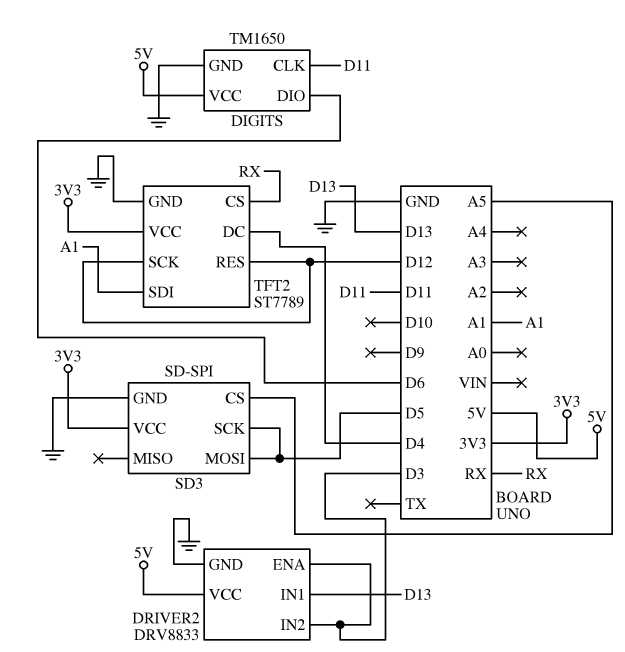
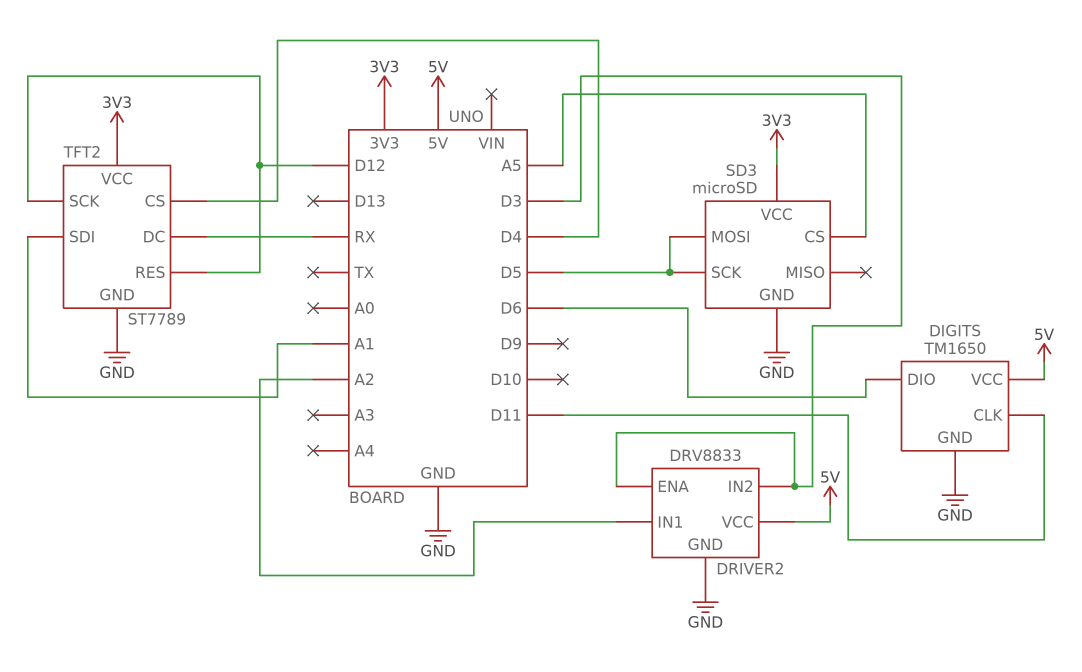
DRIVER2 pin IN1: D13 -> A2
SD3: SD-SPI -> microSD
TFT2 pin CS: RX -> D4
TFT2 pin DC: D4 -> RX

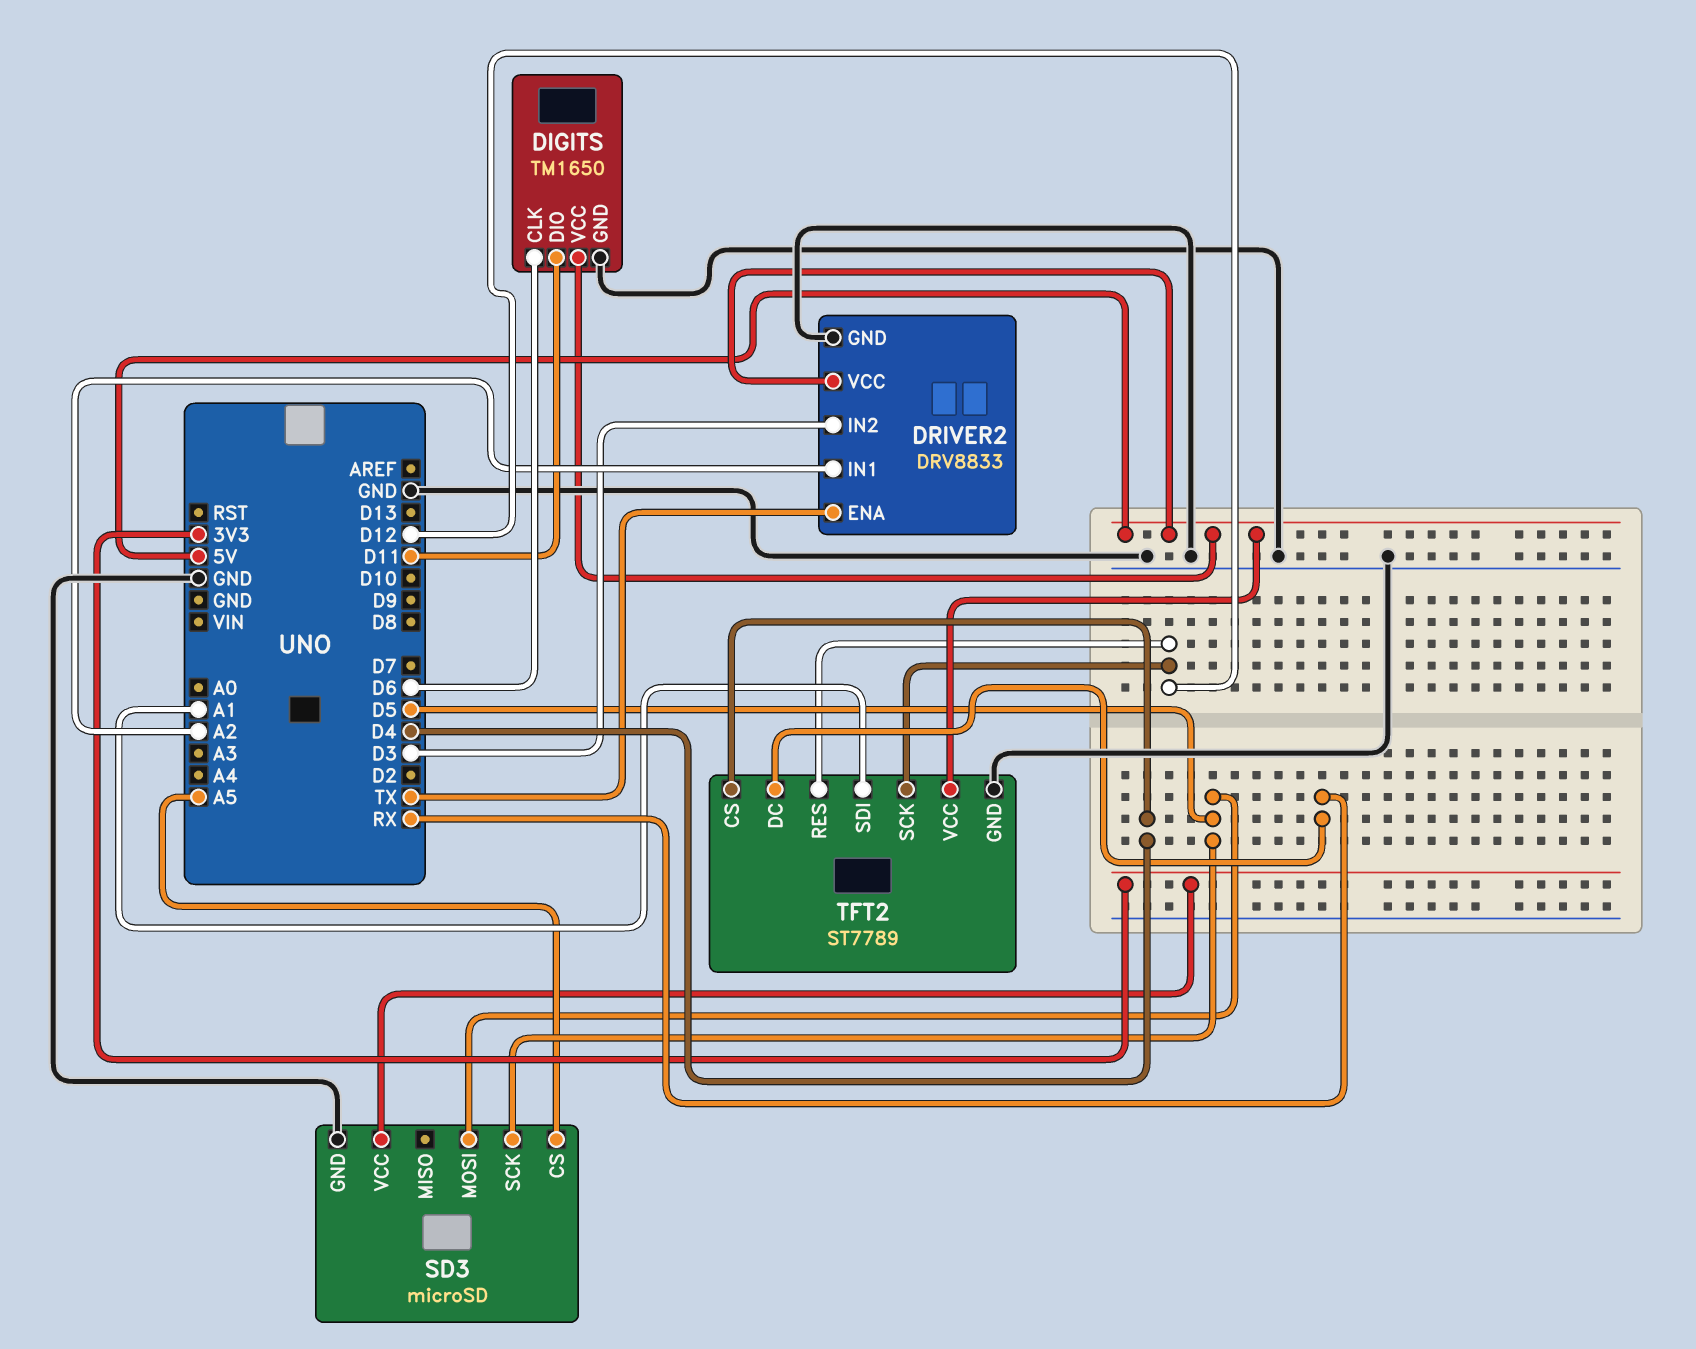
DIGITS pin CLK: D11 -> D6
DIGITS pin DIO: D6 -> D11
DRIVER2 pin ENA: D3 -> TX
TFT2 pin VCC: 3V3 -> 5V

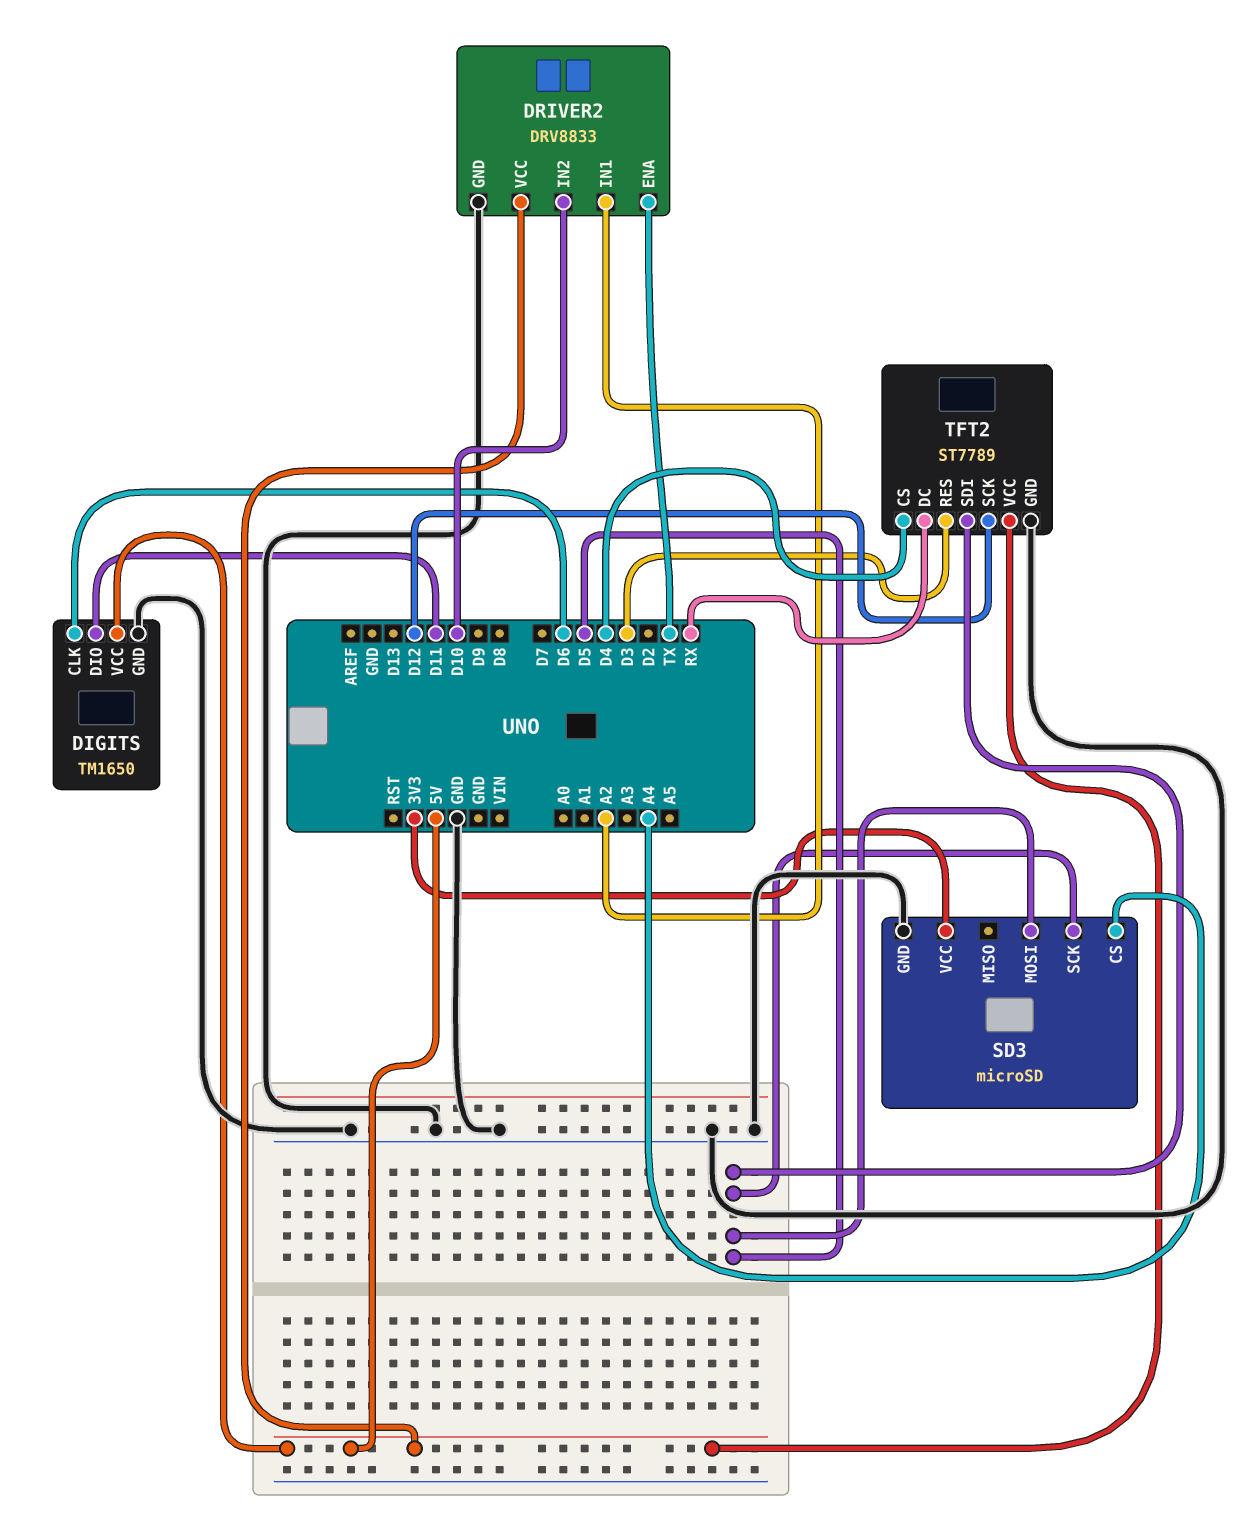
DRIVER2 pin IN2: D3 -> D10
SD3 pin CS: A5 -> A4
TFT2 pin RES: D12 -> D3
TFT2 pin SDI: A1 -> D5

